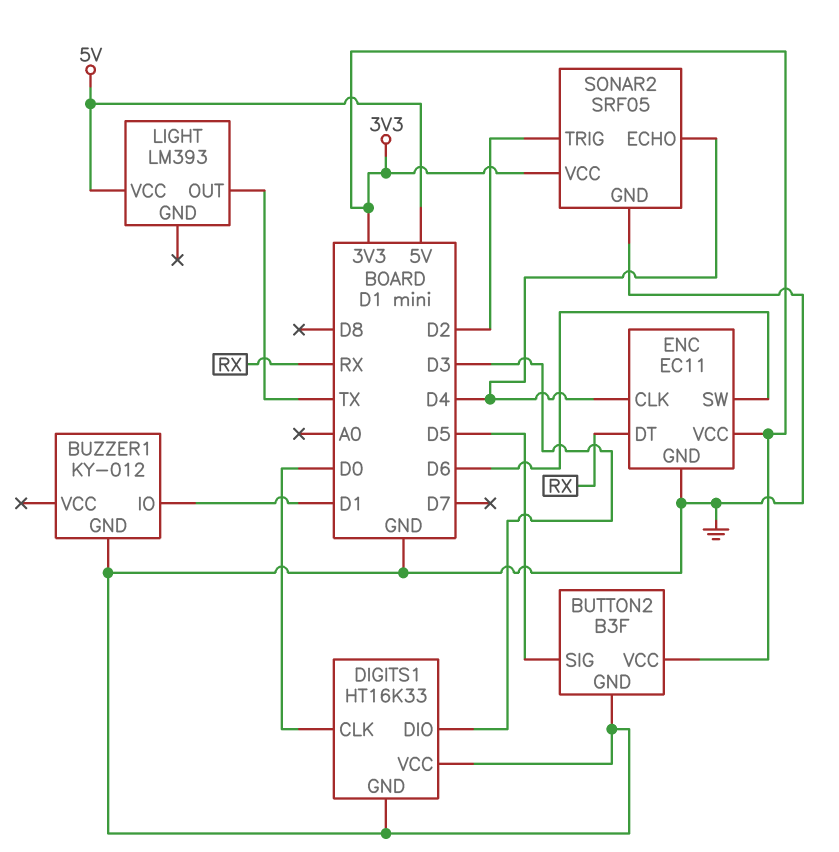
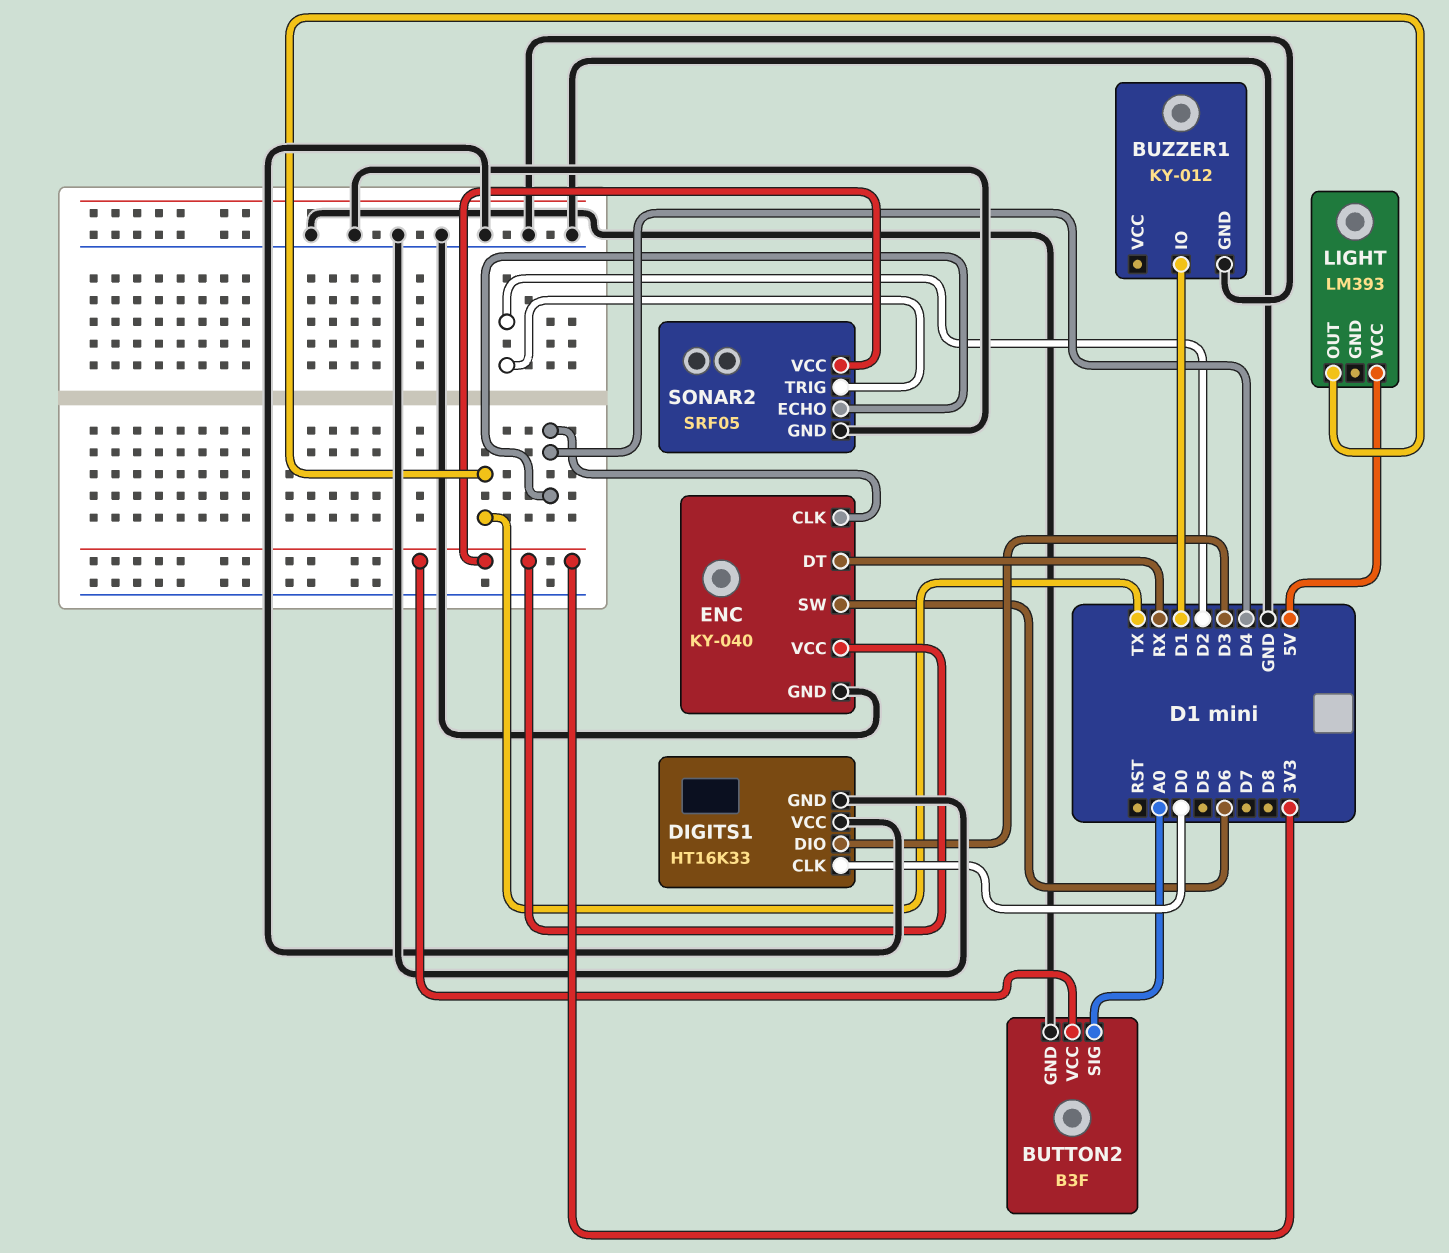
BUTTON2 pin SIG: D5 -> A0
ENC: EC11 -> KY-040

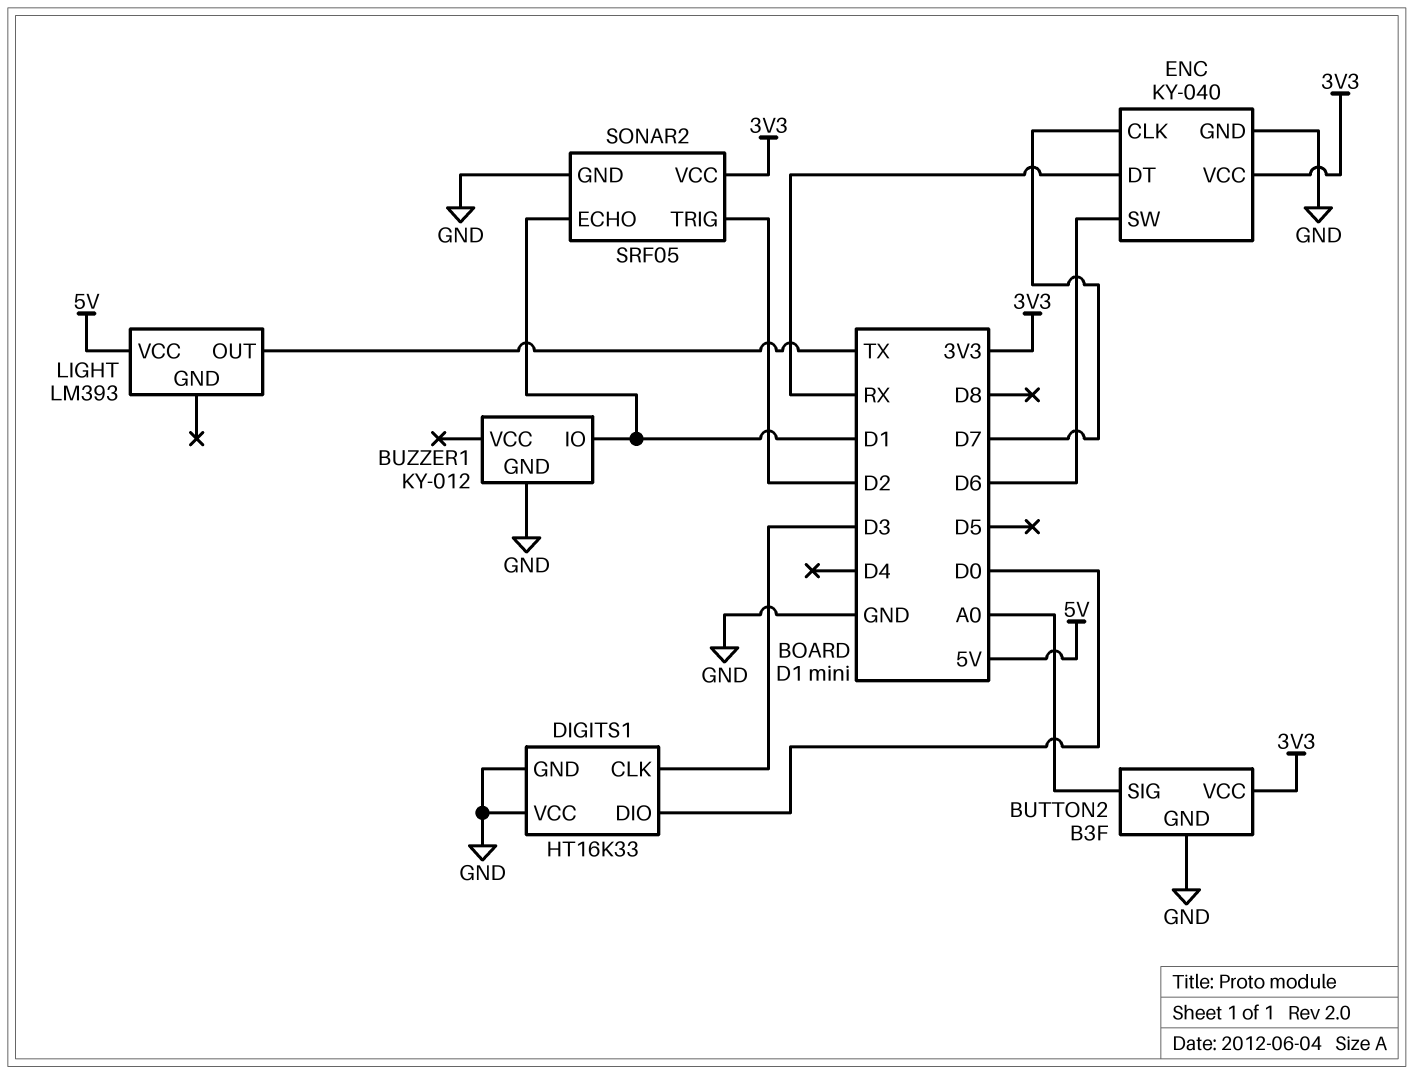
DIGITS1 pin CLK: D0 -> D3
DIGITS1 pin DIO: D3 -> D0
ENC pin CLK: D4 -> D7
SONAR2 pin ECHO: D4 -> D1

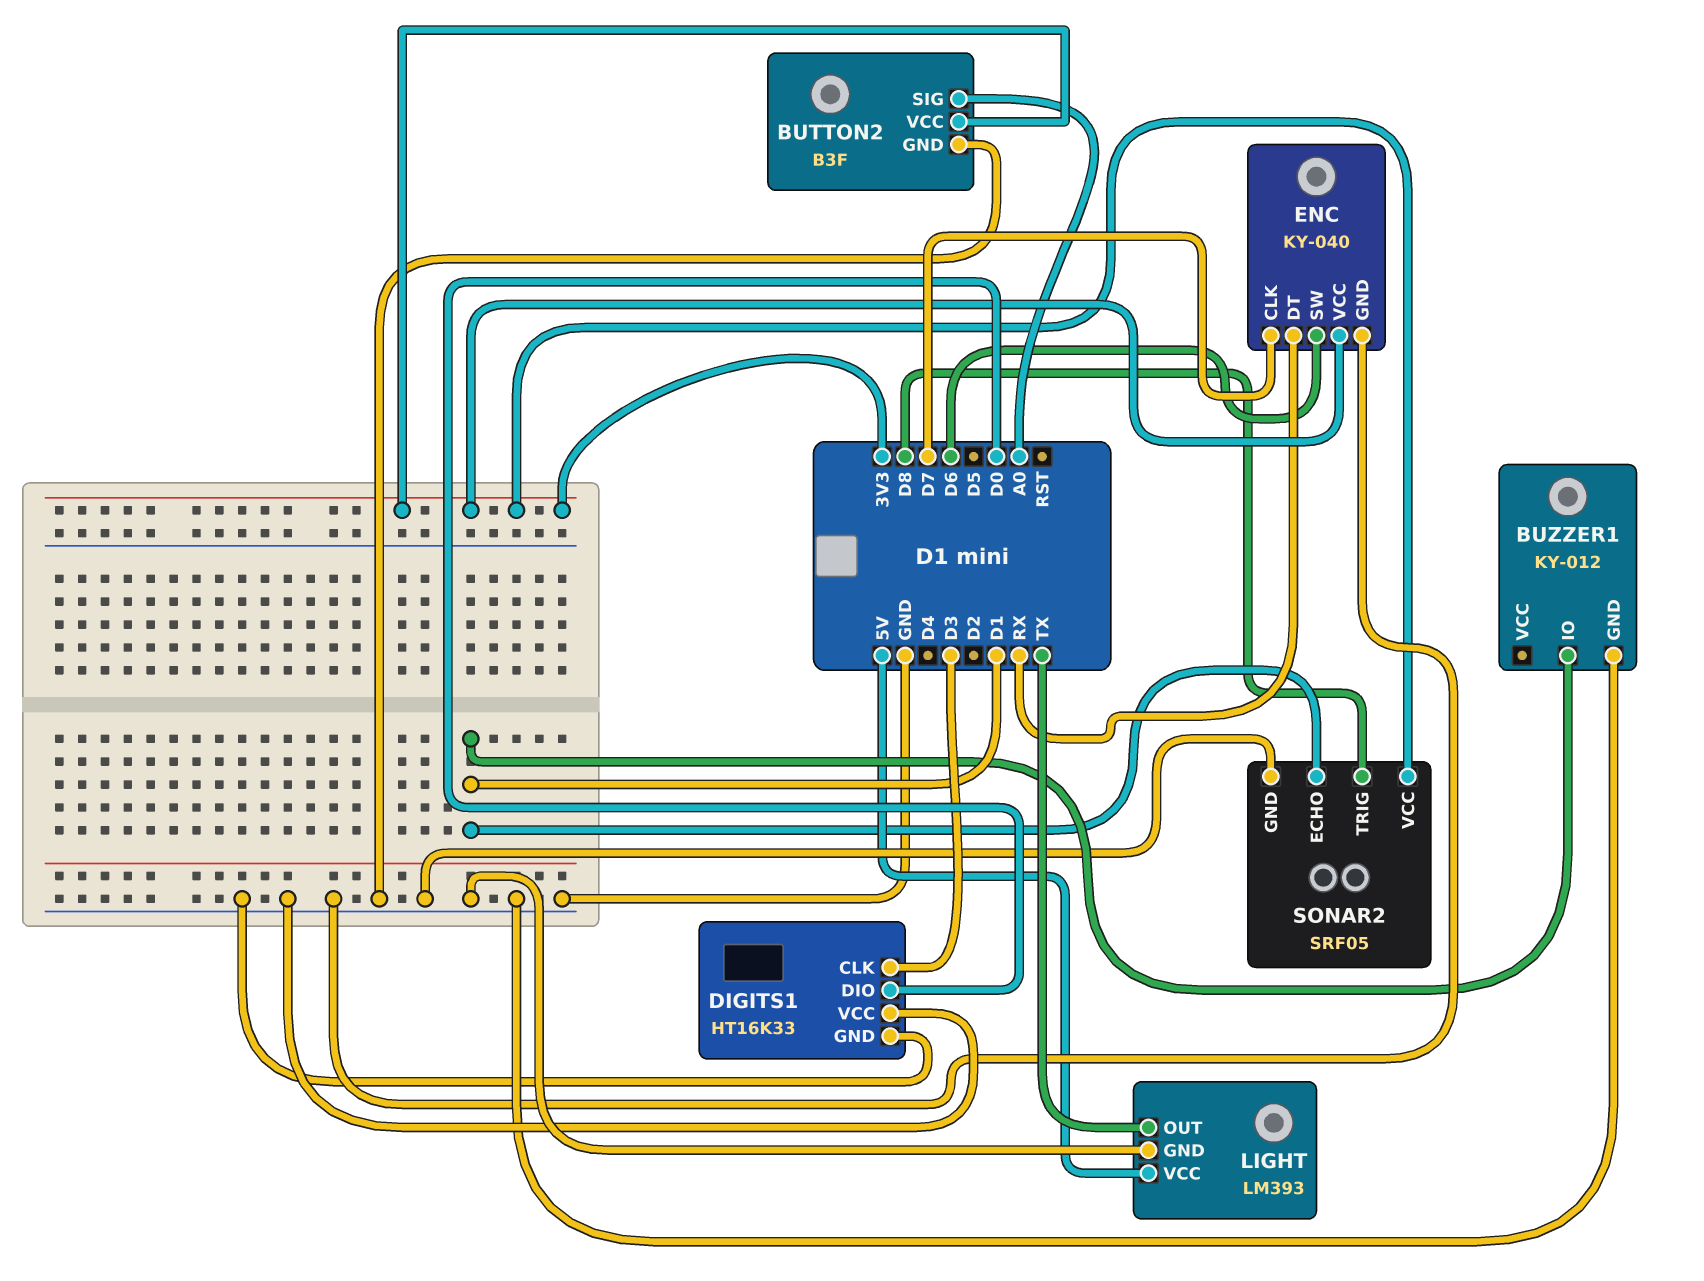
LIGHT pin GND: none -> GND
SONAR2 pin TRIG: D2 -> D8

